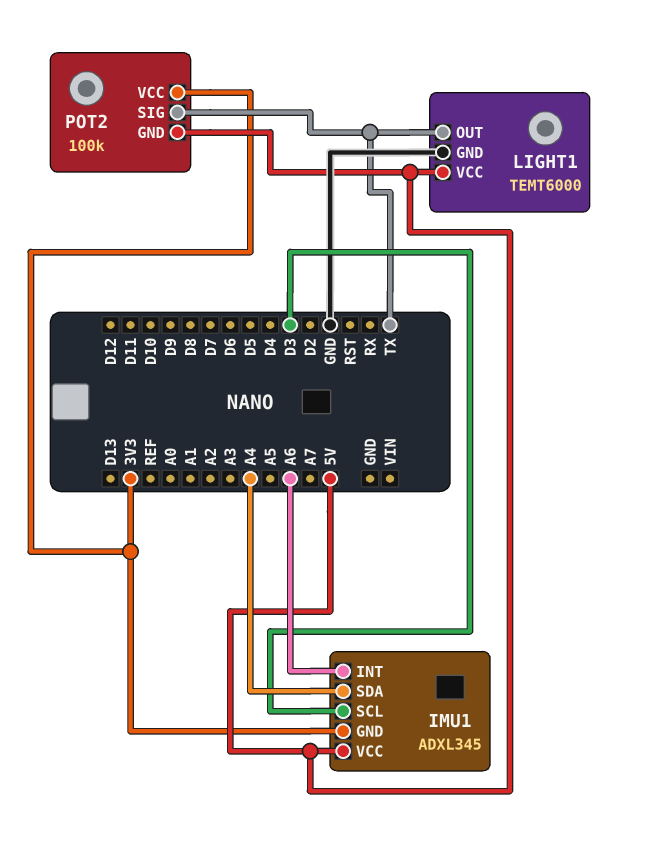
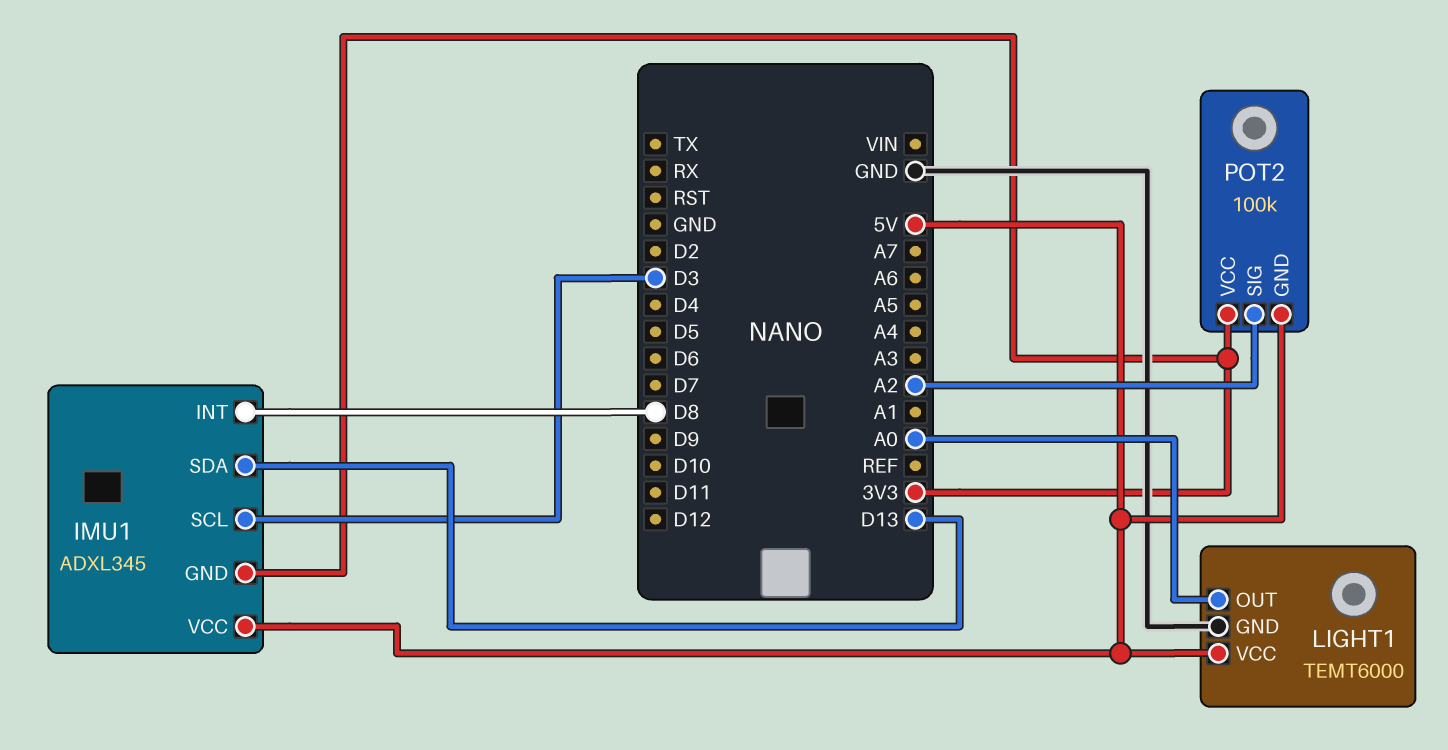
IMU1 pin INT: A6 -> D8
IMU1 pin SDA: A4 -> D13
LIGHT1 pin OUT: TX -> A0
POT2 pin SIG: TX -> A2

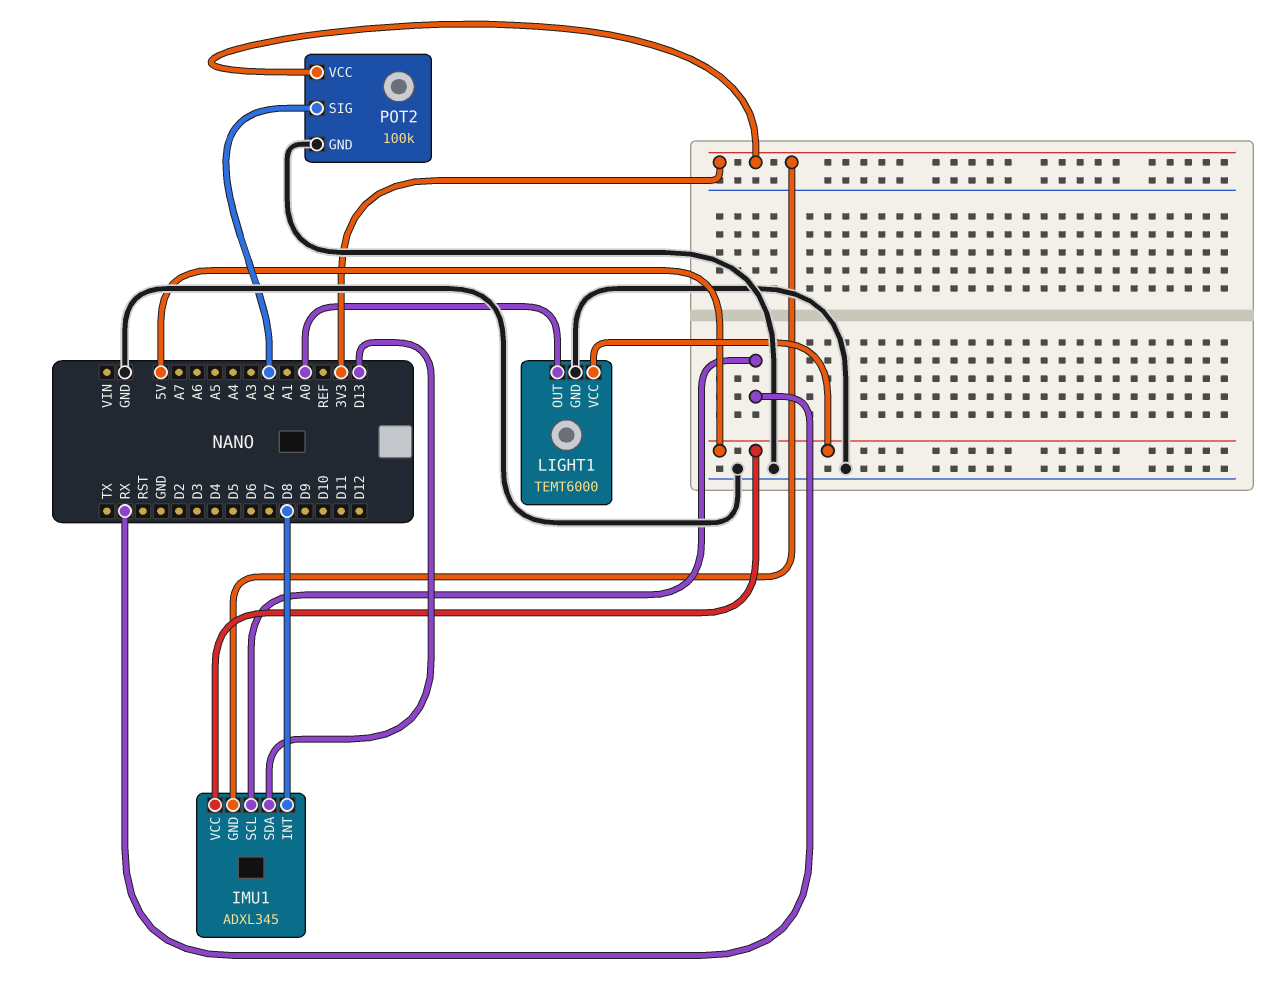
IMU1 pin SCL: D3 -> RX
POT2 pin GND: 5V -> GND

